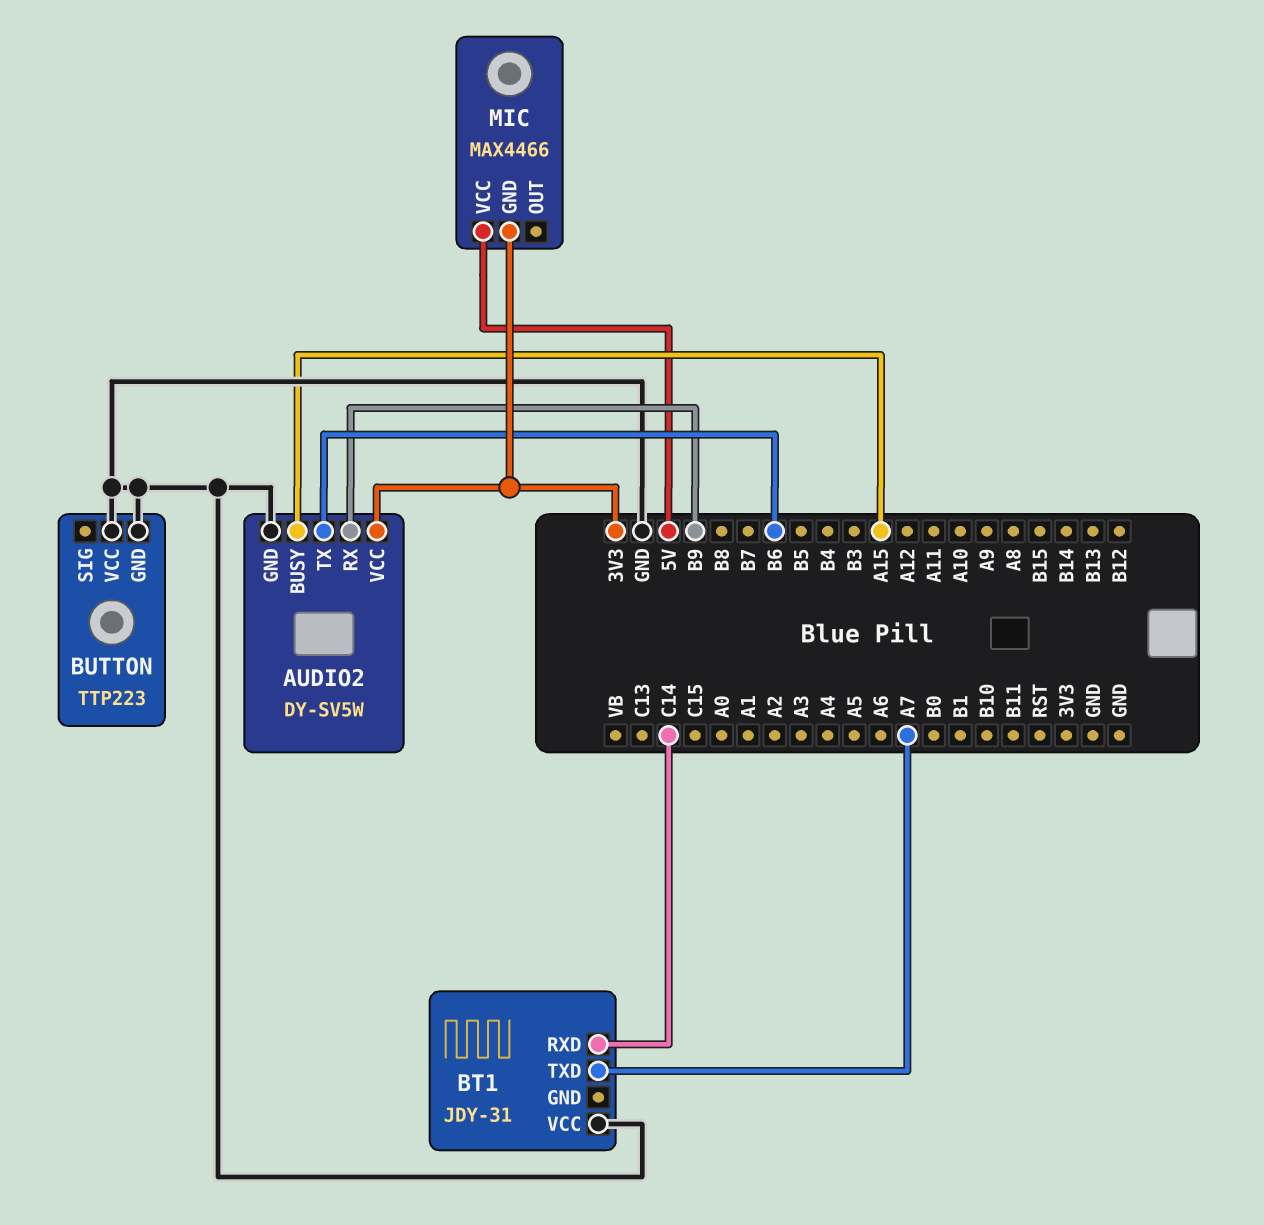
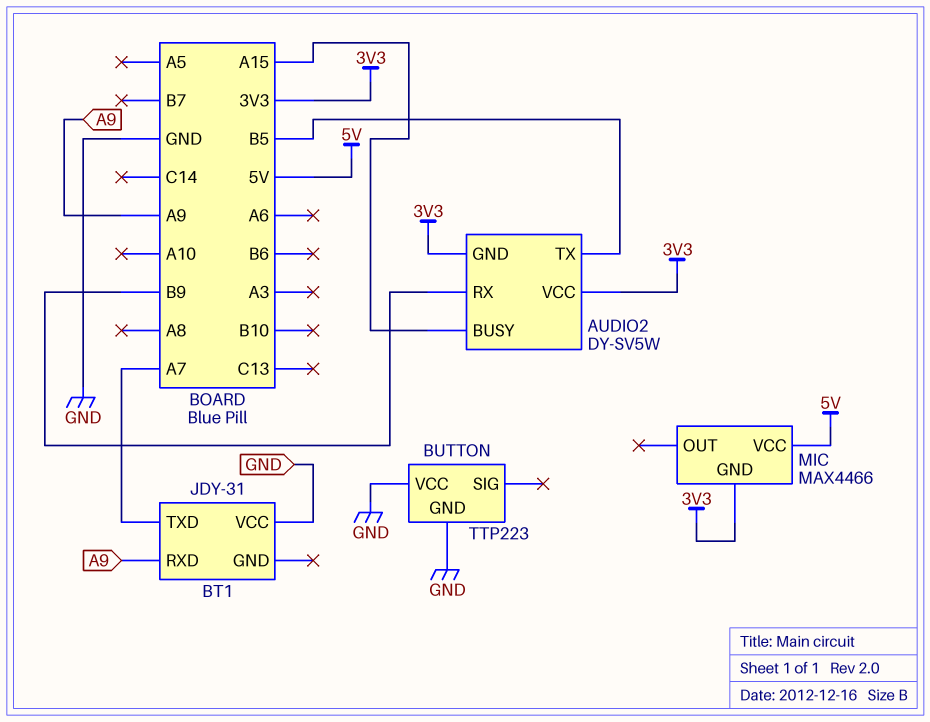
AUDIO2 pin GND: GND -> 3V3
AUDIO2 pin TX: B6 -> B5
BT1 pin RXD: C14 -> A9

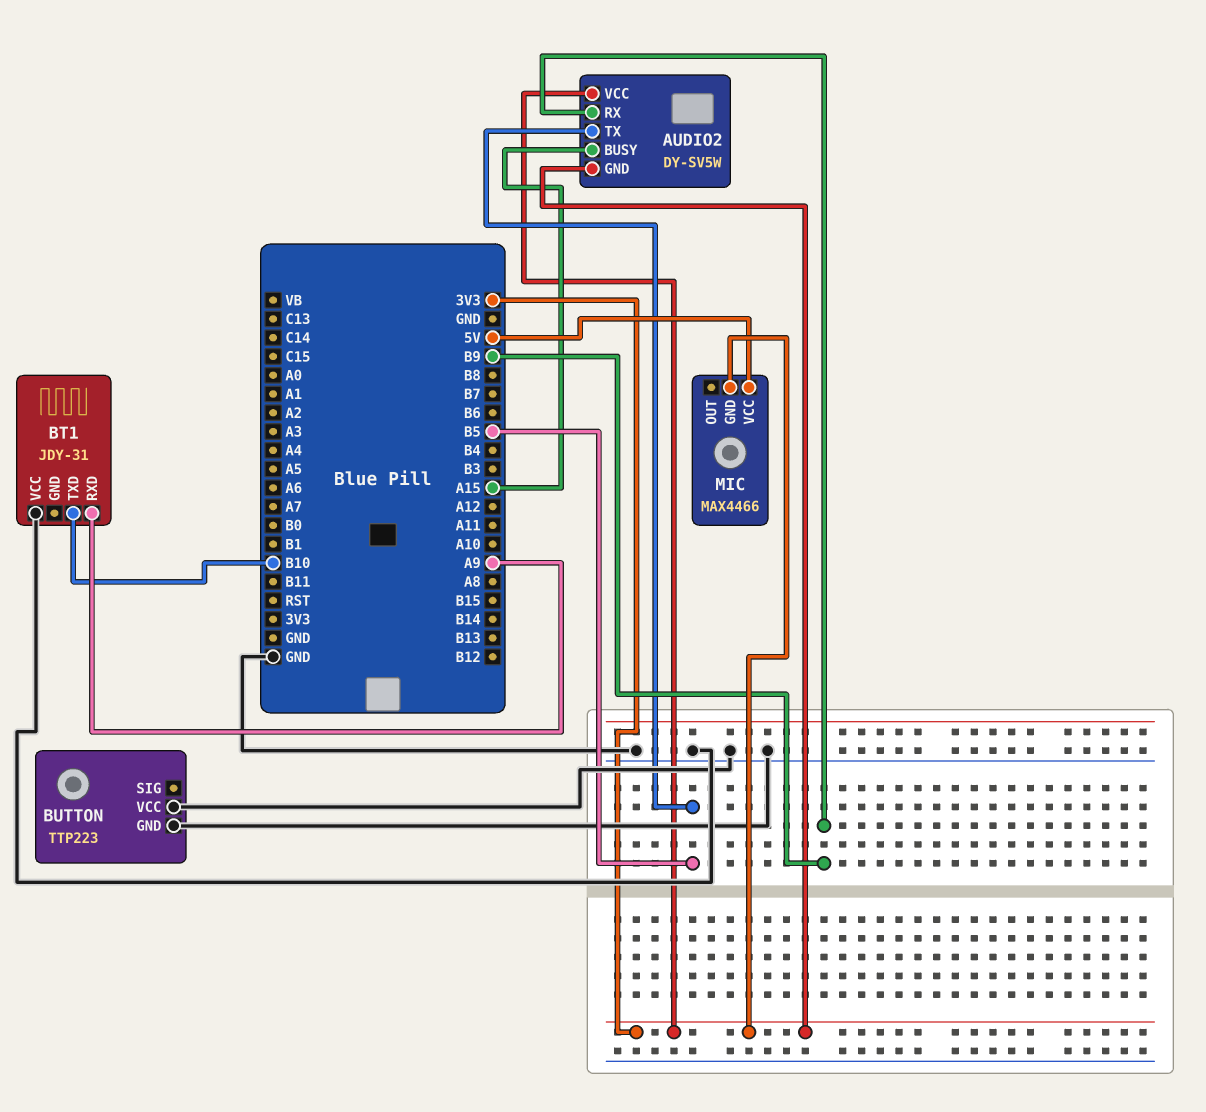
BT1 pin TXD: A7 -> B10

